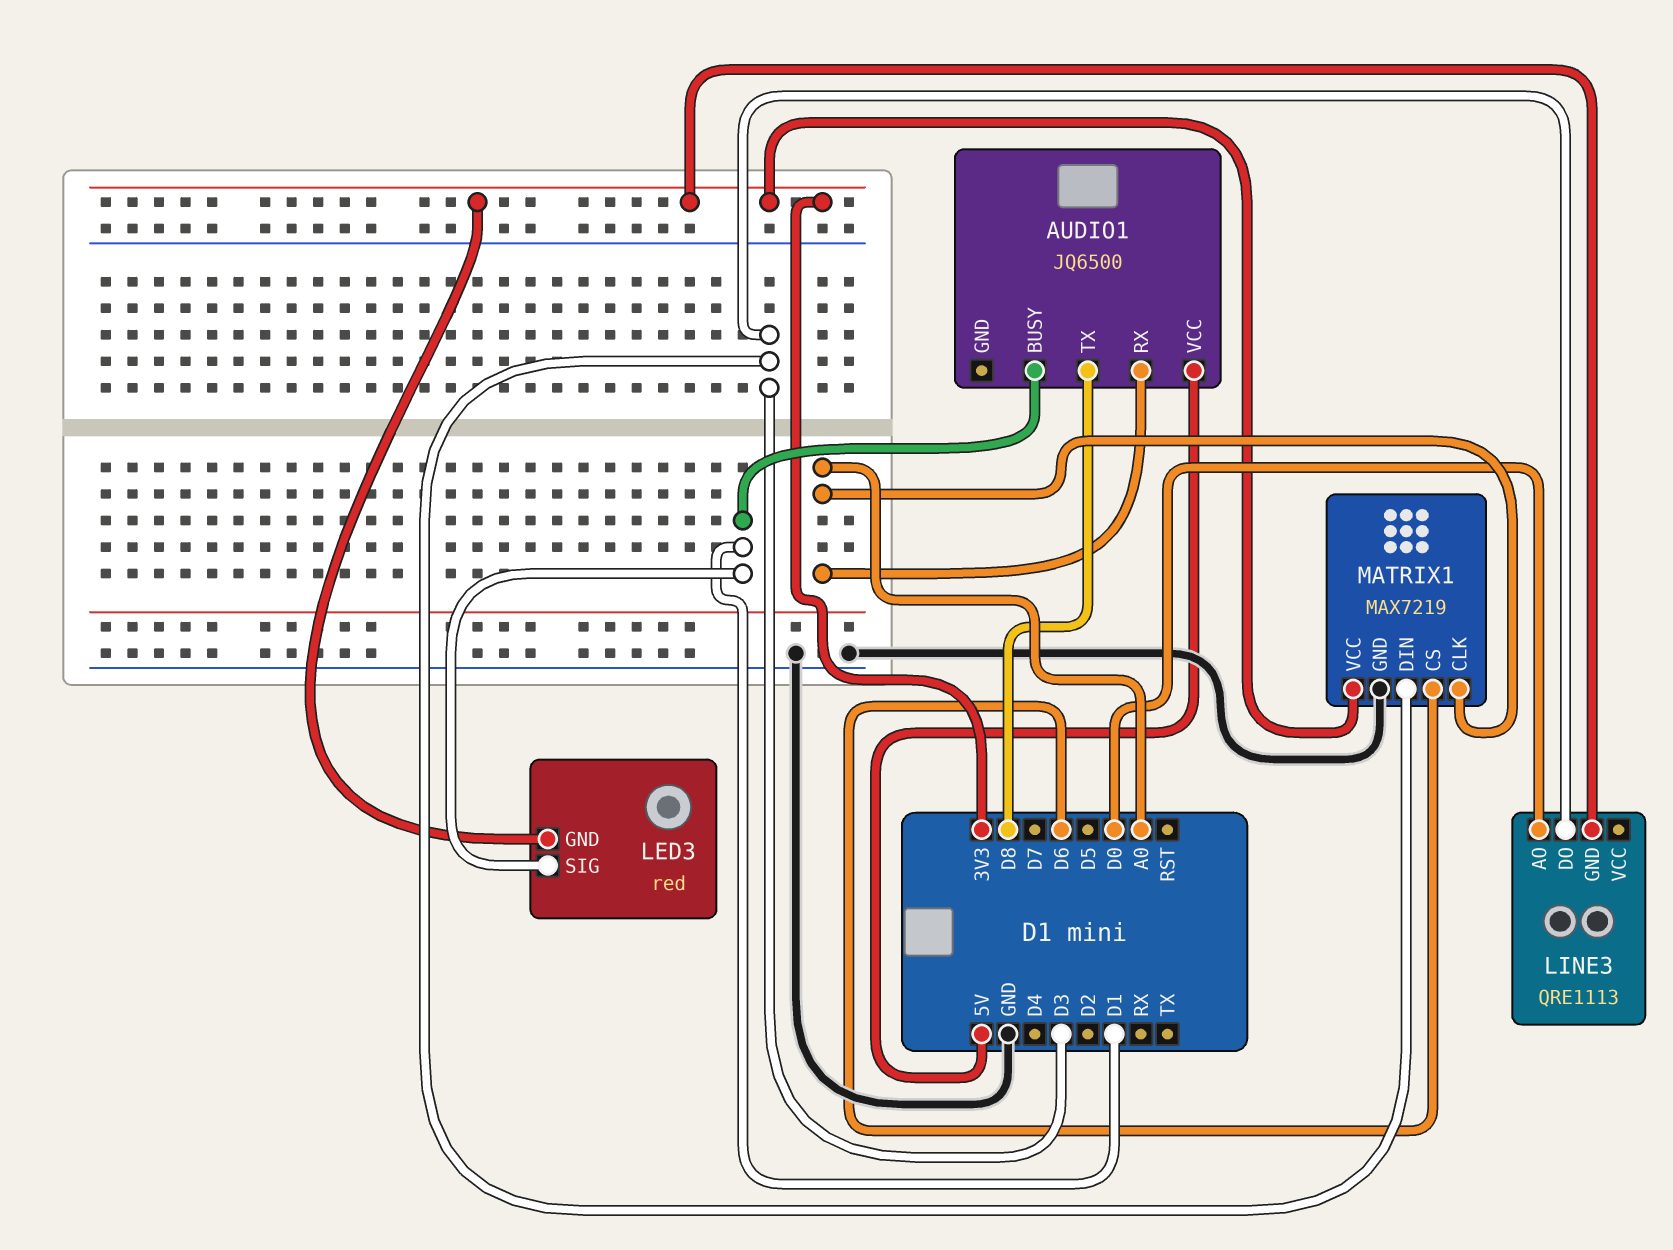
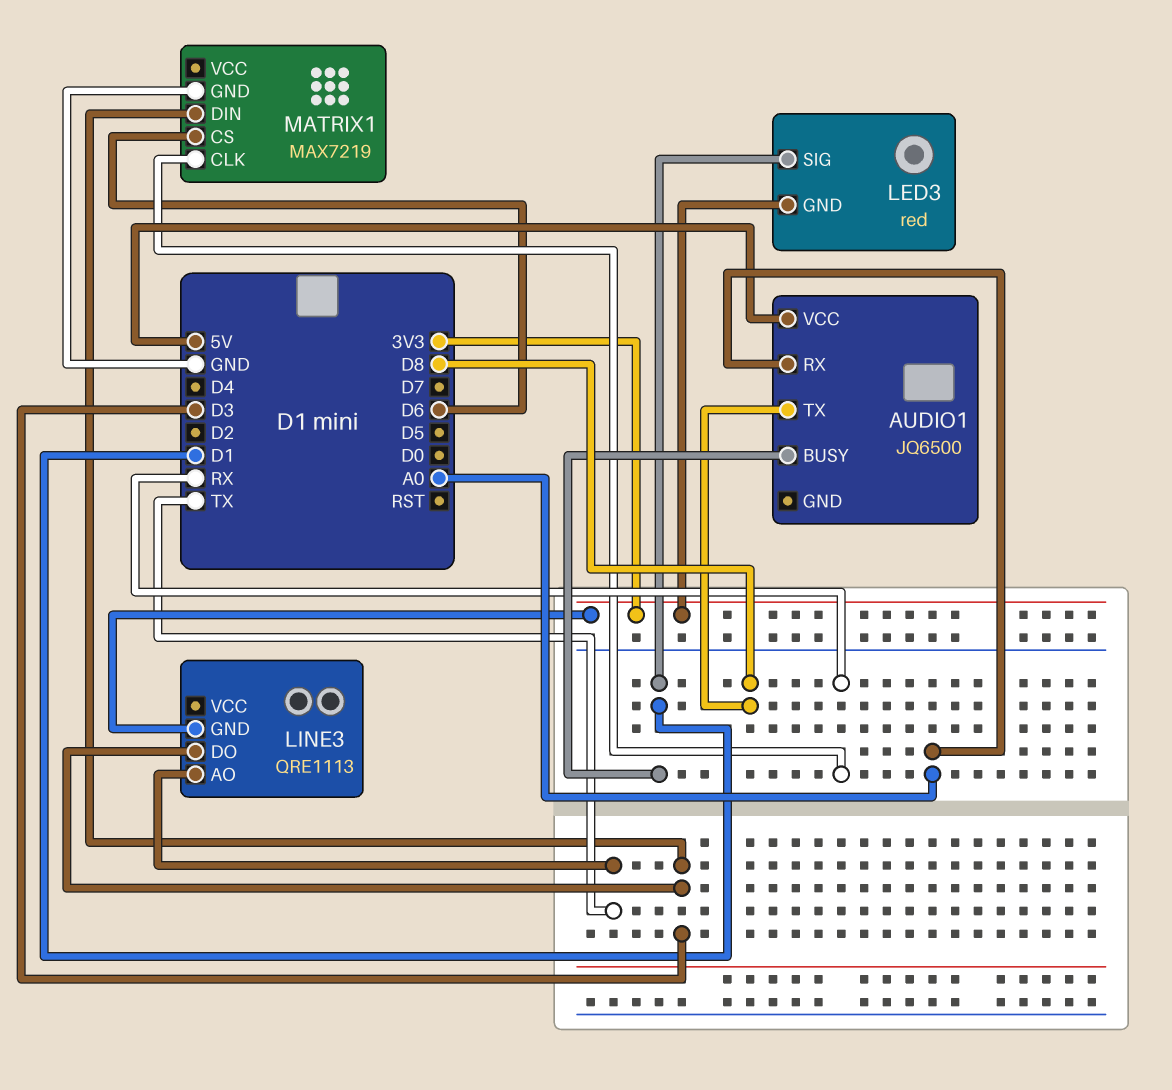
LINE3 pin AO: D0 -> TX
MATRIX1 pin CLK: A0 -> RX
MATRIX1 pin VCC: 3V3 -> none

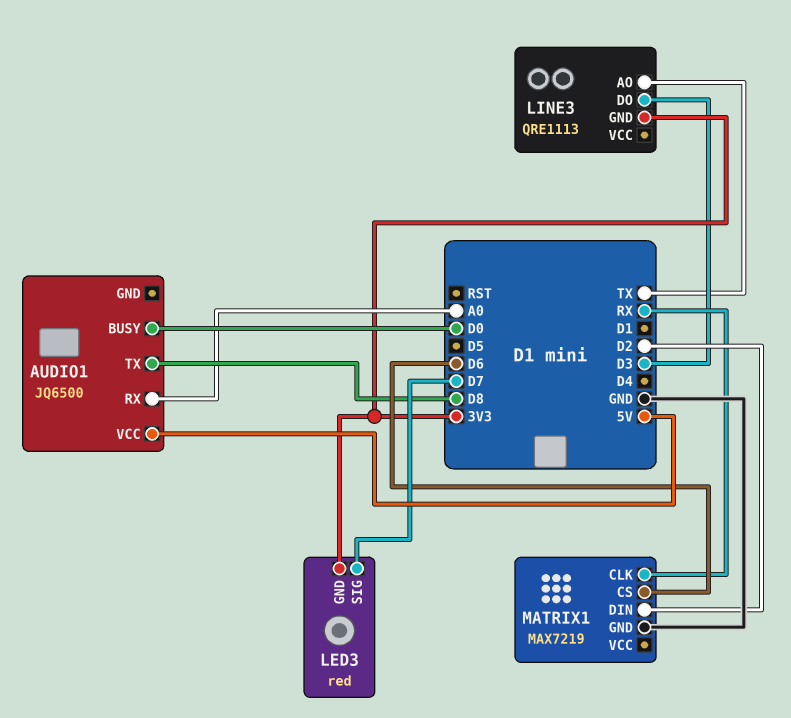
AUDIO1 pin BUSY: D1 -> D0
LED3 pin SIG: D1 -> D7
MATRIX1 pin DIN: D3 -> D2

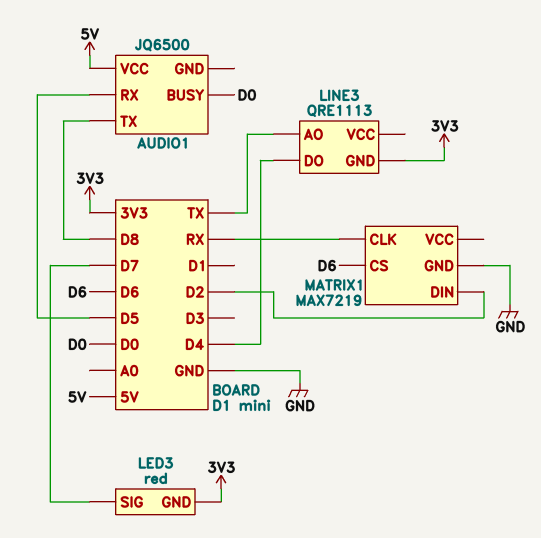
AUDIO1 pin RX: A0 -> D5
LINE3 pin DO: D3 -> D4

